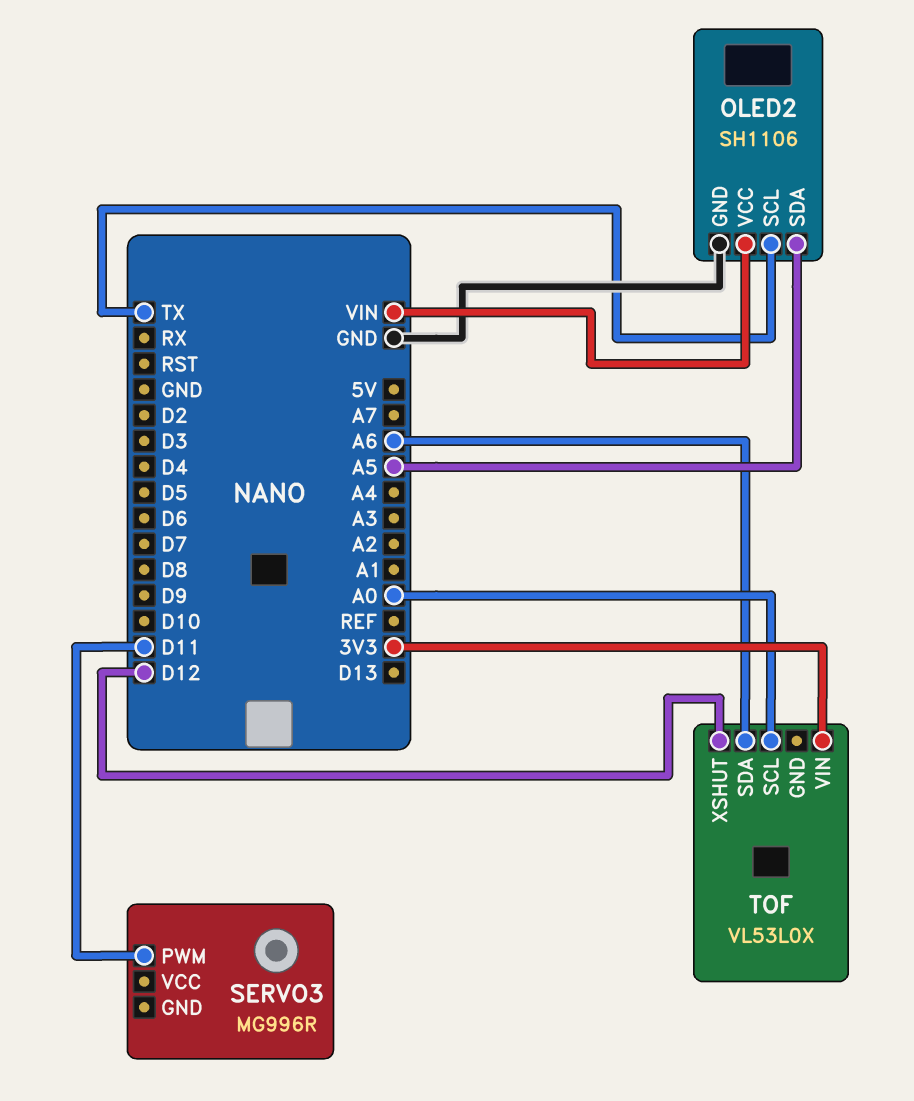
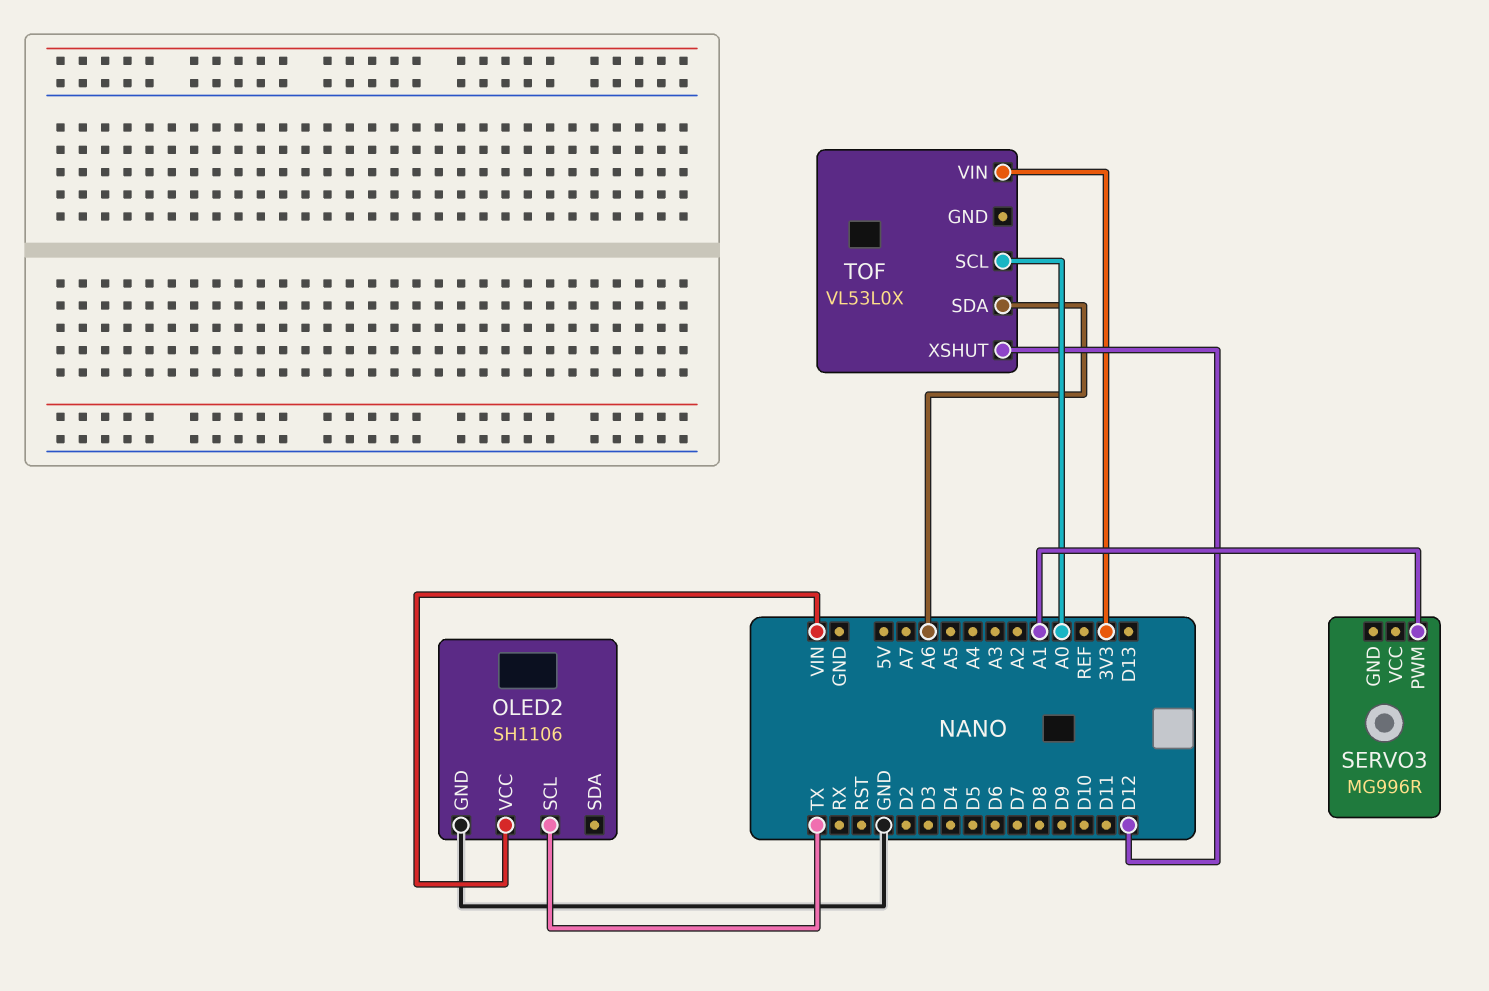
OLED2 pin SDA: A5 -> none
SERVO3 pin PWM: D11 -> A1

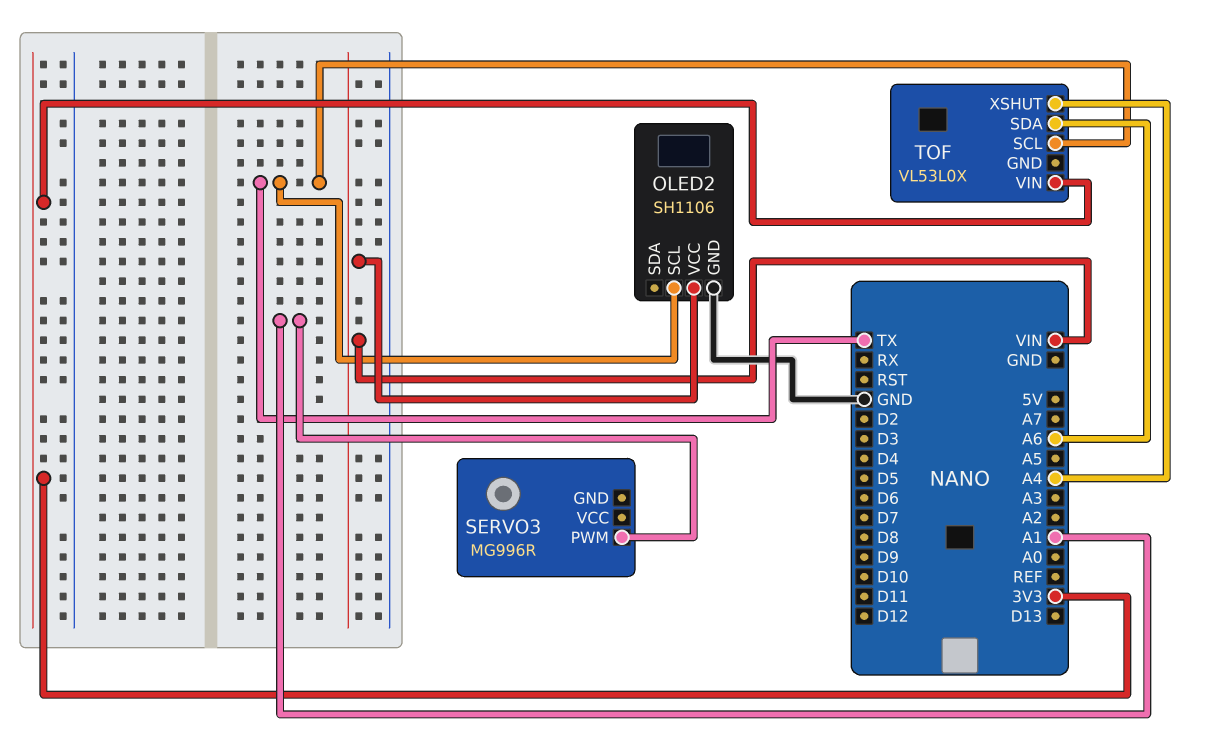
TOF pin SCL: A0 -> TX
TOF pin XSHUT: D12 -> A4

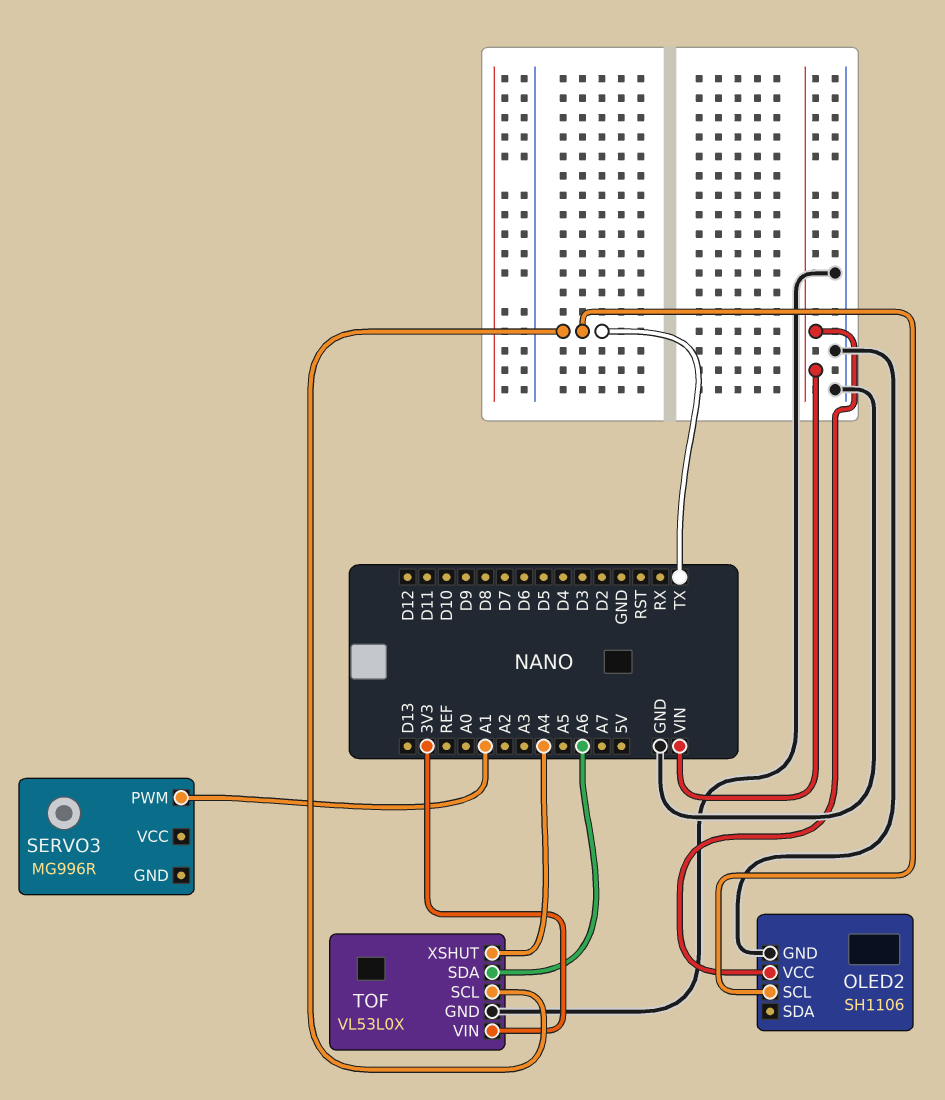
TOF pin GND: none -> GND

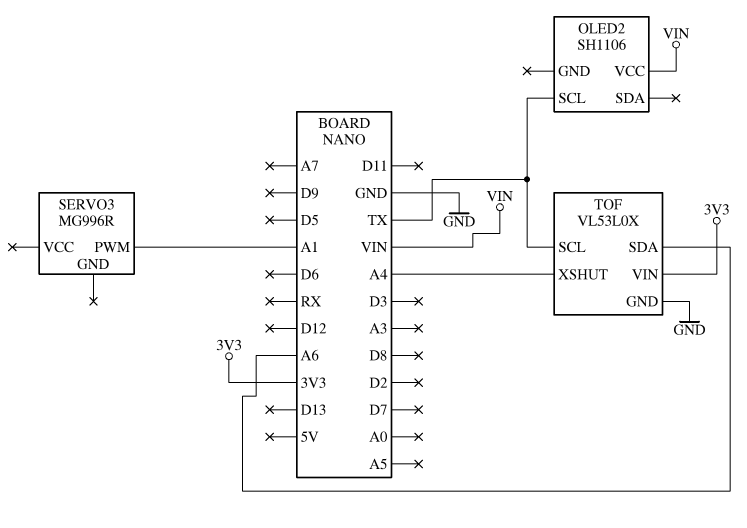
OLED2 pin GND: GND -> none

